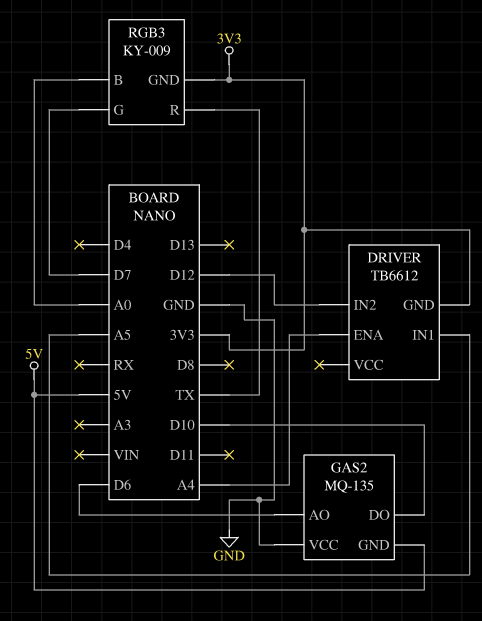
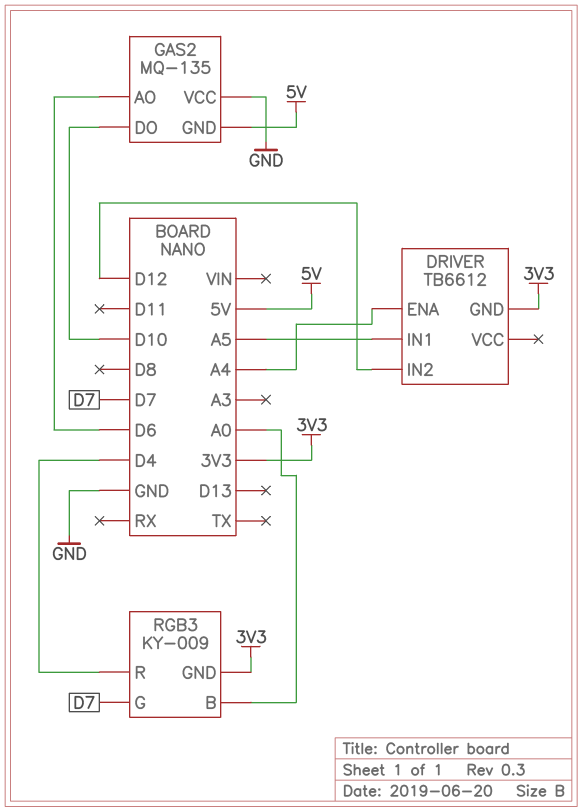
RGB3 pin R: TX -> D4

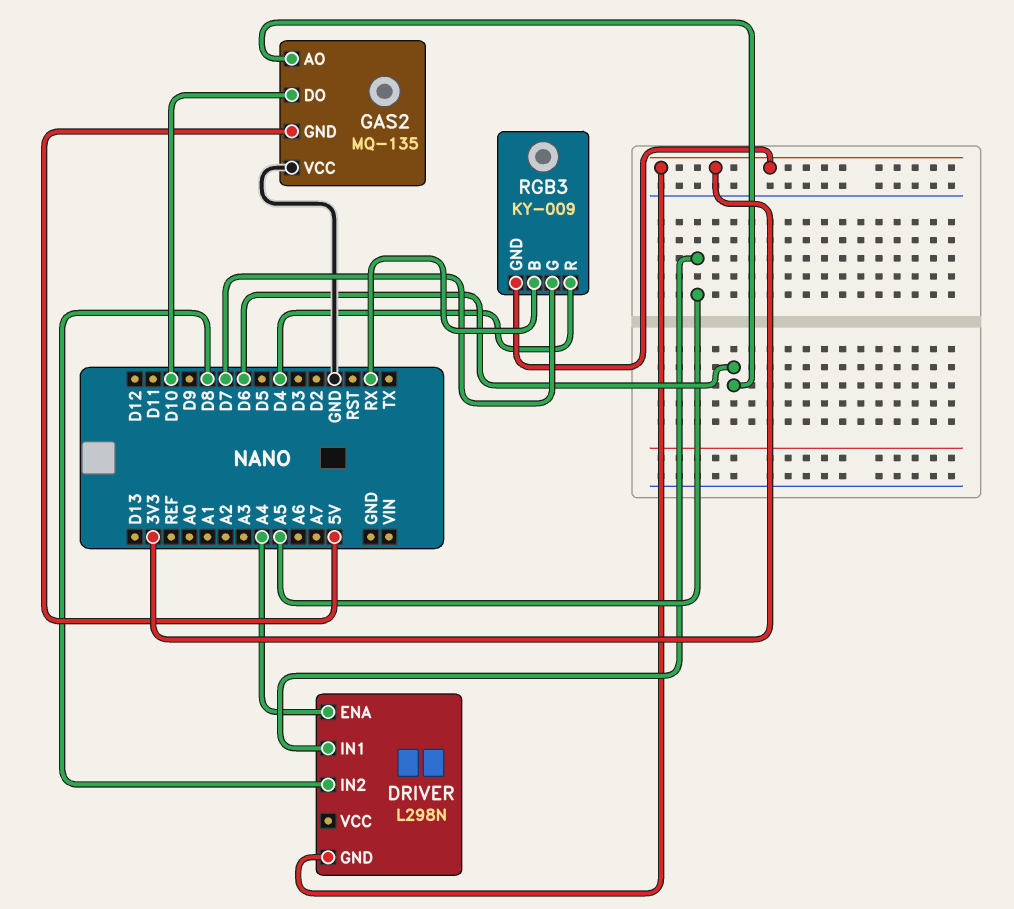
DRIVER: TB6612 -> L298N
DRIVER pin IN2: D12 -> D8
RGB3 pin B: A0 -> RX

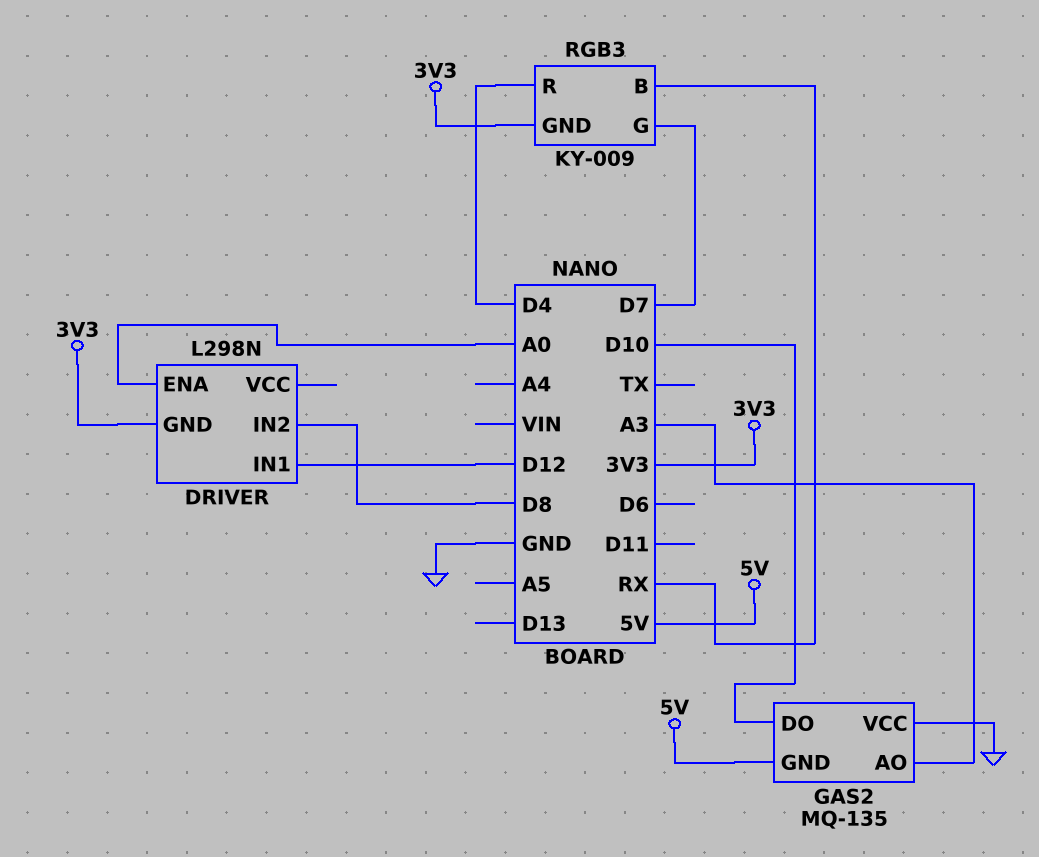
DRIVER pin ENA: A4 -> A0
DRIVER pin IN1: A5 -> D12
GAS2 pin AO: D6 -> A3

